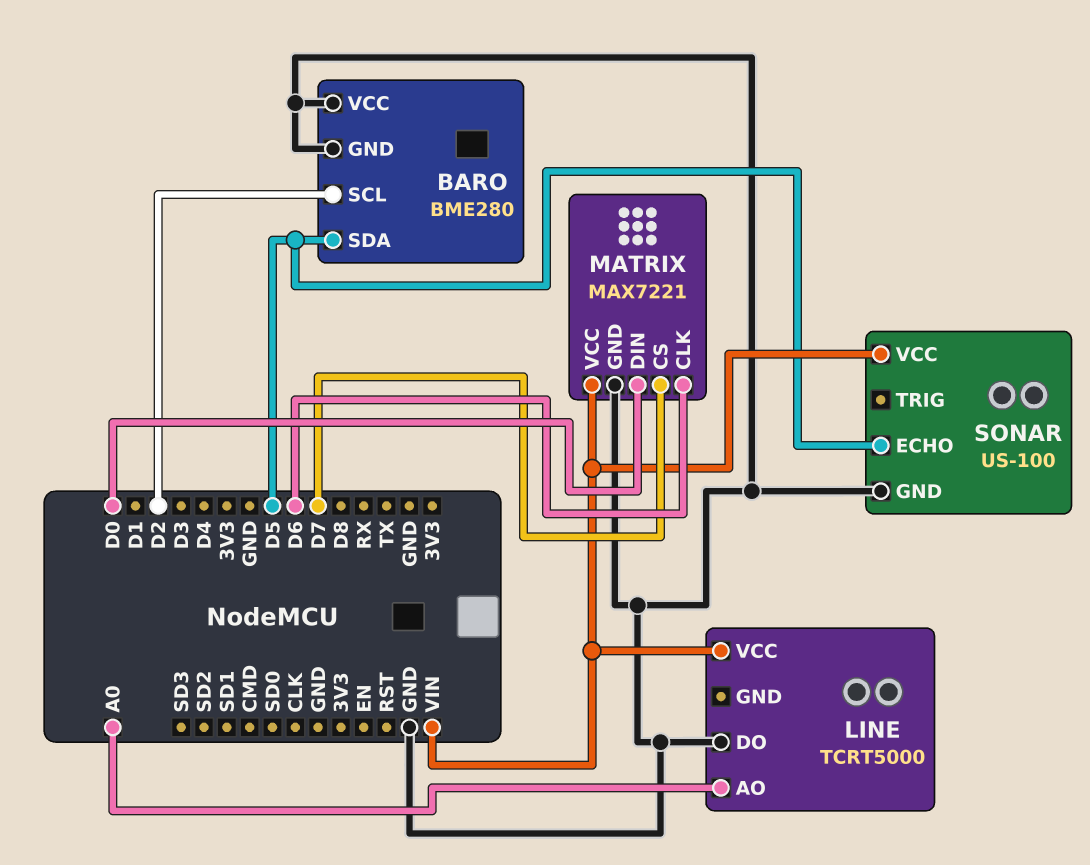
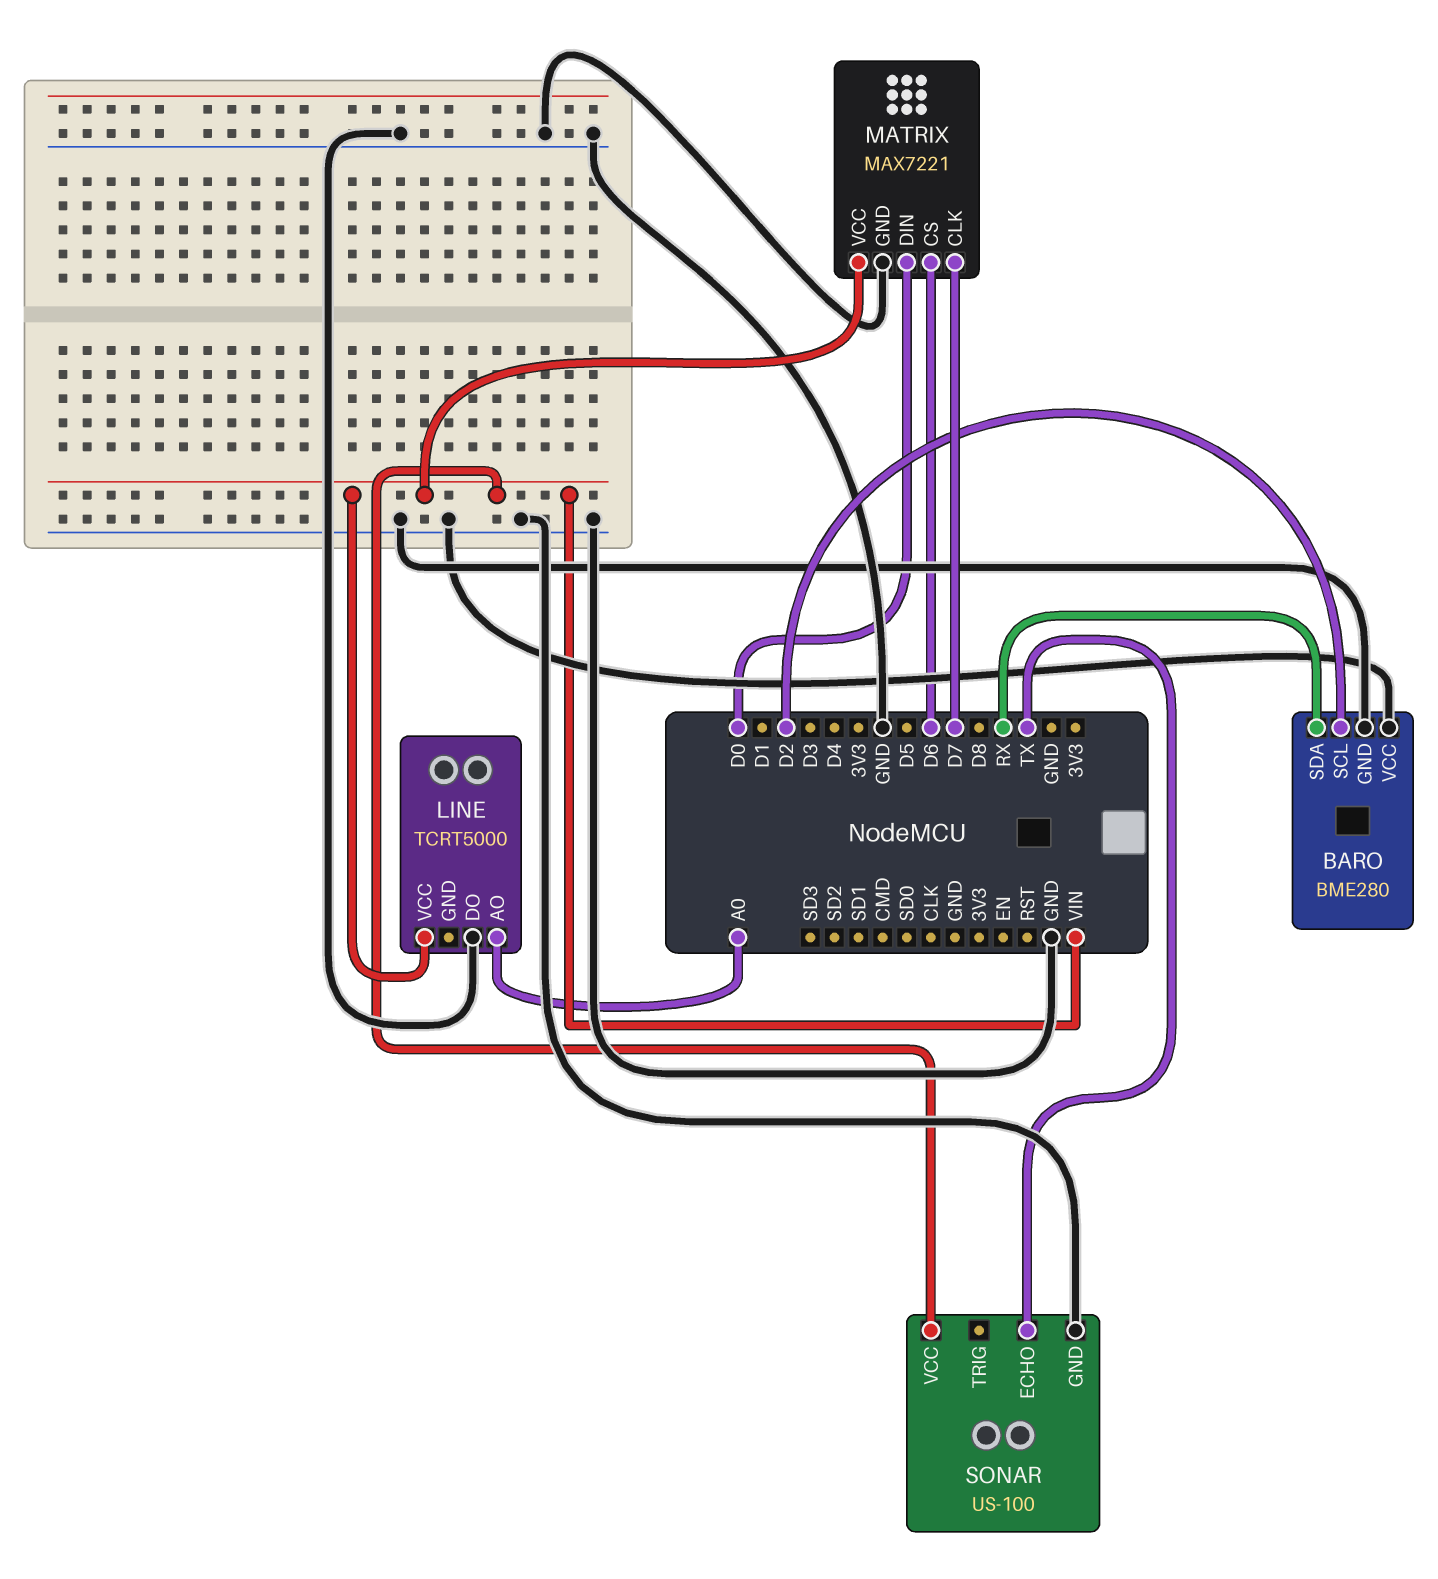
BARO pin SDA: D5 -> RX
MATRIX pin CLK: D6 -> D7
MATRIX pin CS: D7 -> D6
SONAR pin ECHO: D5 -> TX

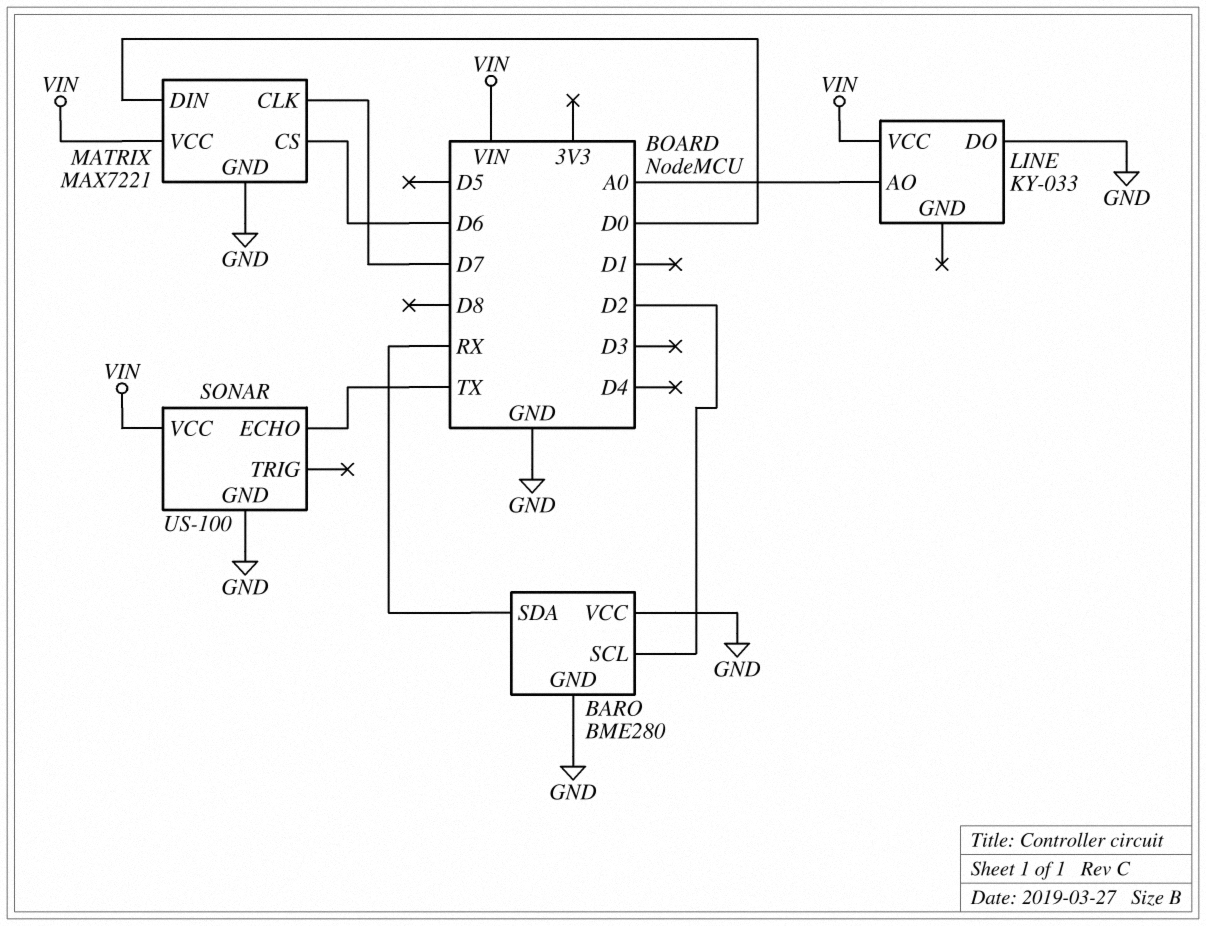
LINE: TCRT5000 -> KY-033

